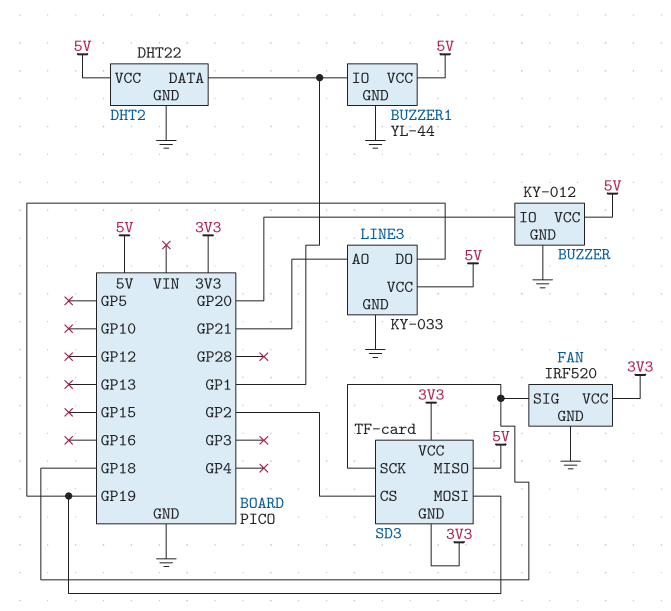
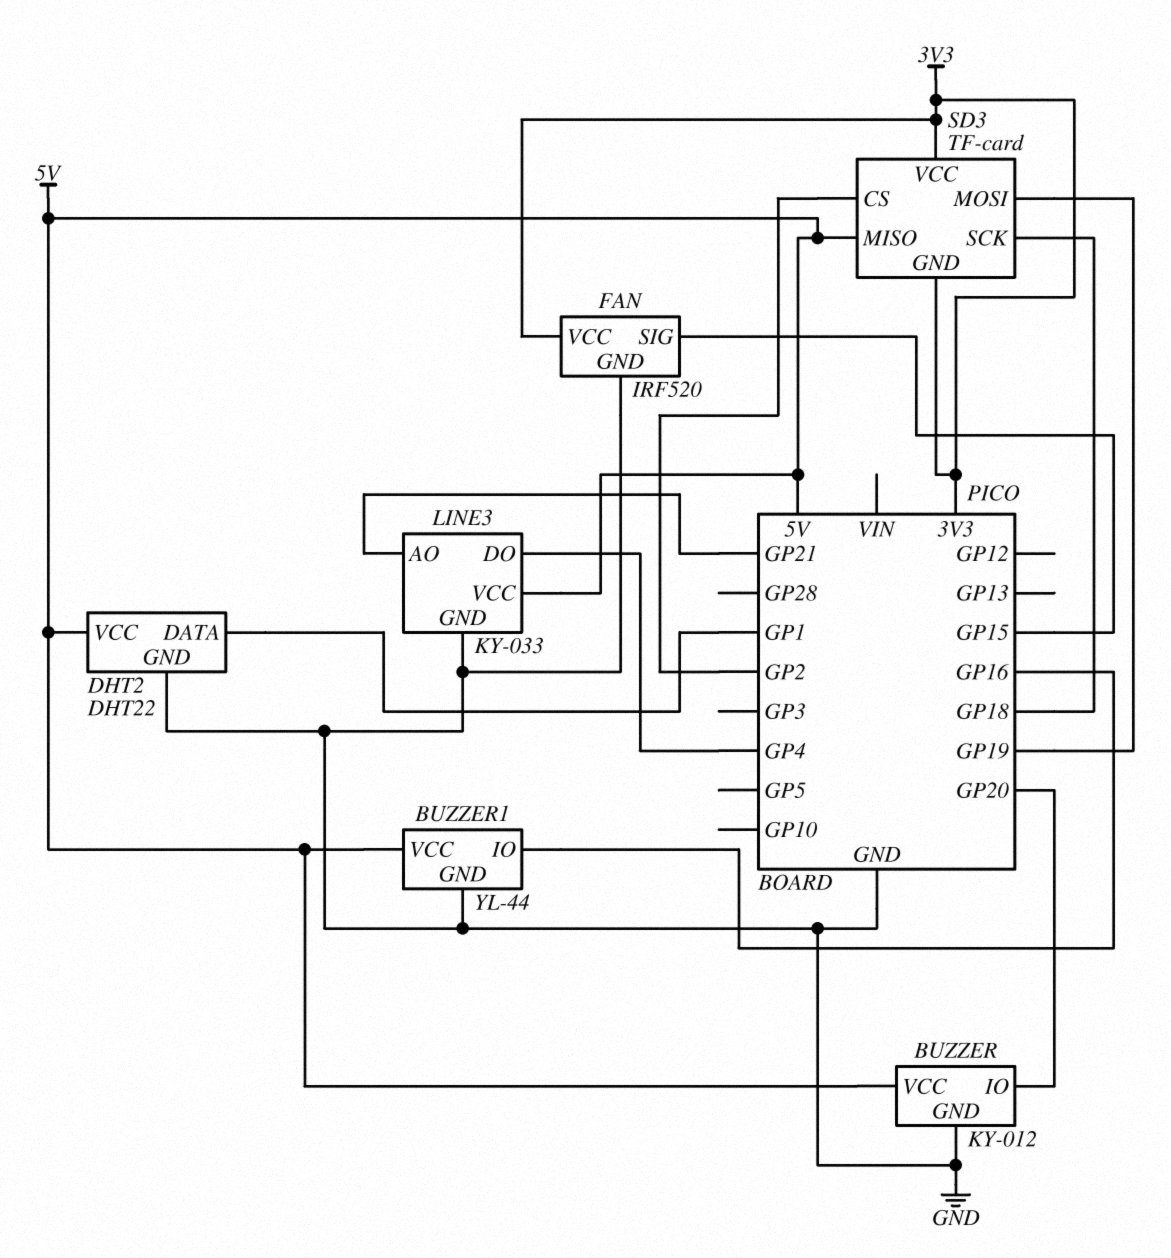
BUZZER1 pin IO: GP1 -> GP16
FAN pin SIG: GP18 -> GP15
LINE3 pin DO: GP19 -> GP4

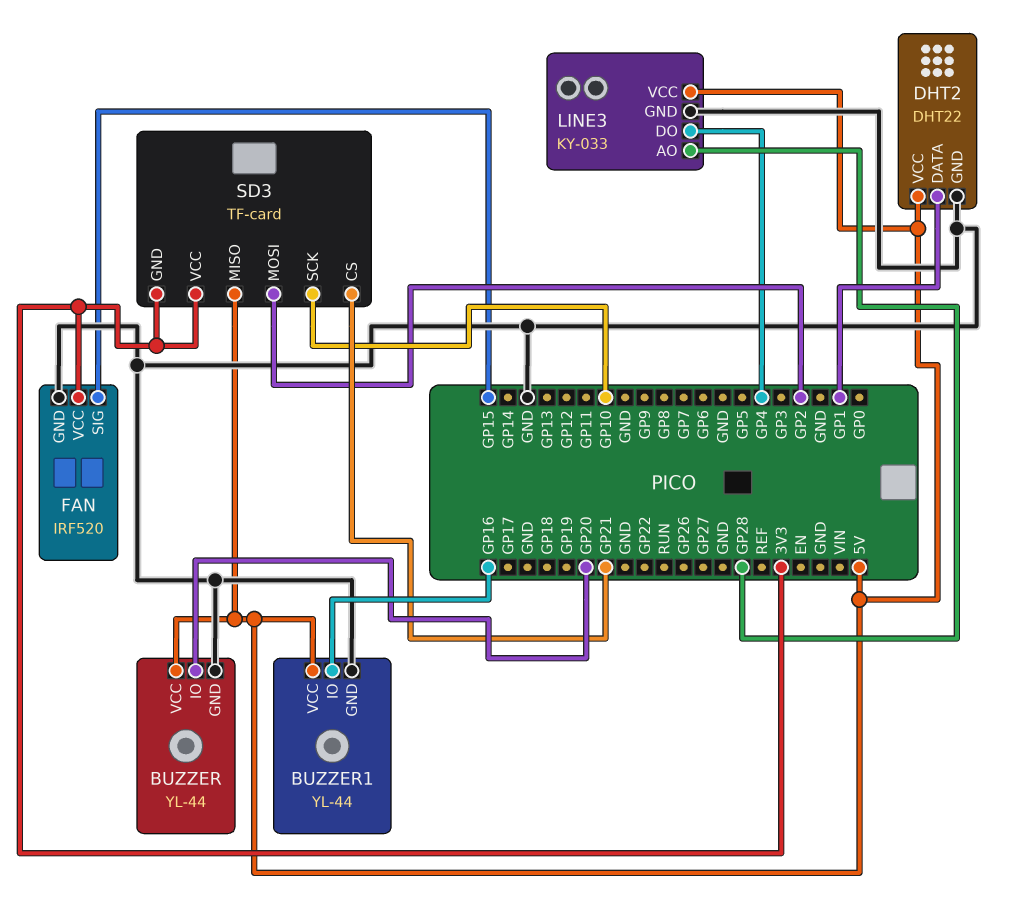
BUZZER: KY-012 -> YL-44
LINE3 pin AO: GP21 -> GP28
SD3 pin CS: GP2 -> GP21
SD3 pin MOSI: GP19 -> GP2
SD3 pin SCK: GP18 -> GP10

